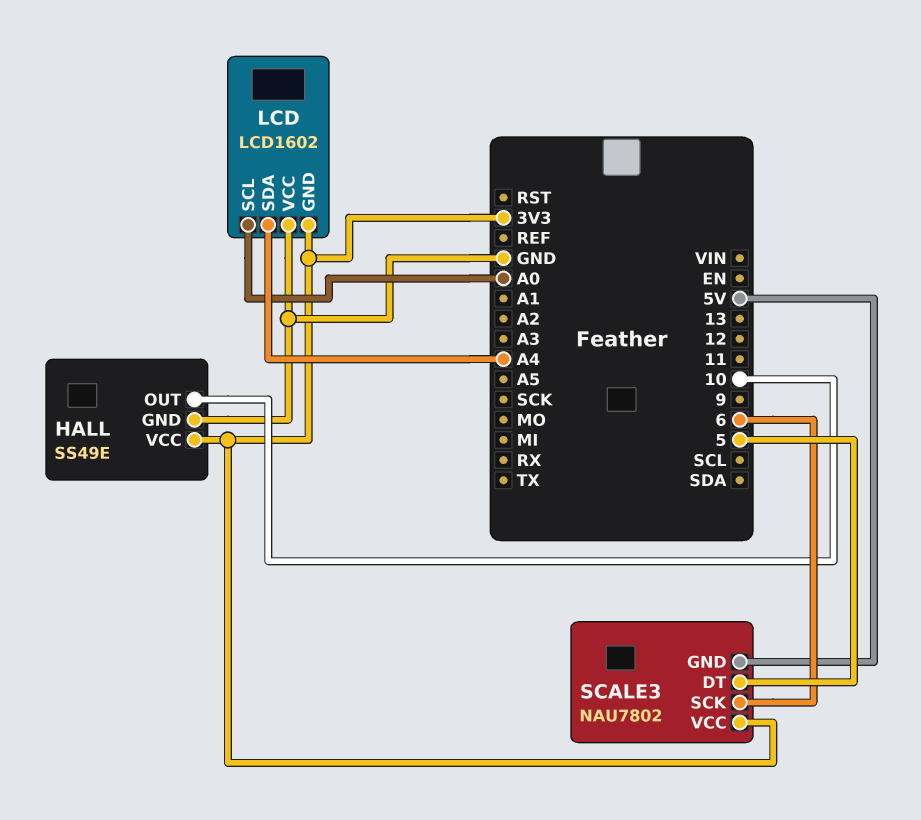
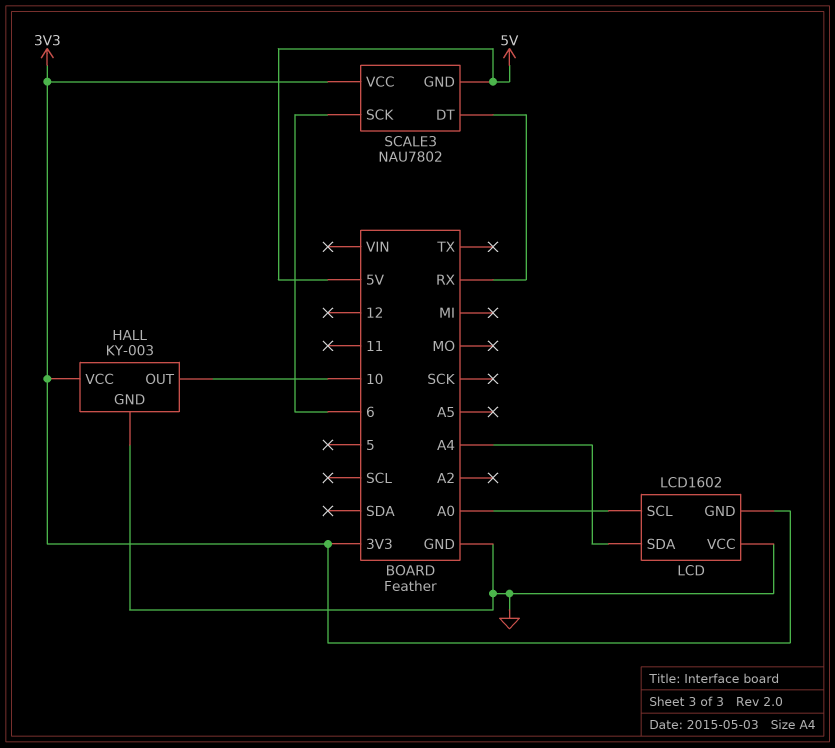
HALL: SS49E -> KY-003
SCALE3 pin DT: 5 -> RX

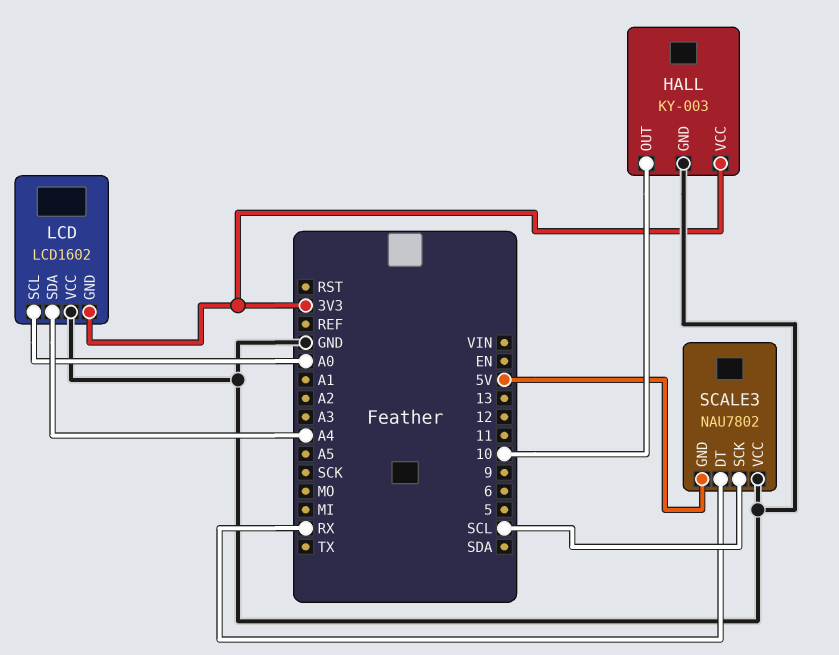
SCALE3 pin SCK: 6 -> SCL
SCALE3 pin VCC: 3V3 -> GND

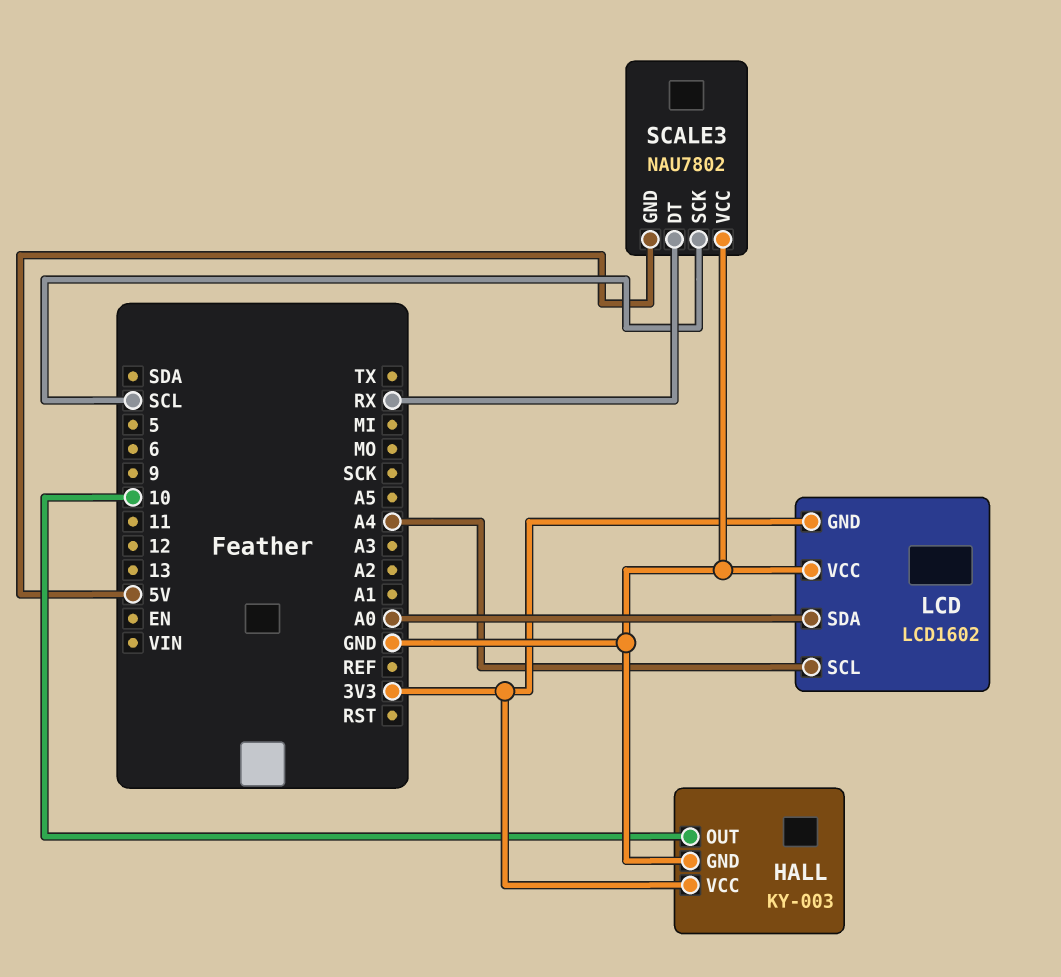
LCD pin SCL: A0 -> A4
LCD pin SDA: A4 -> A0

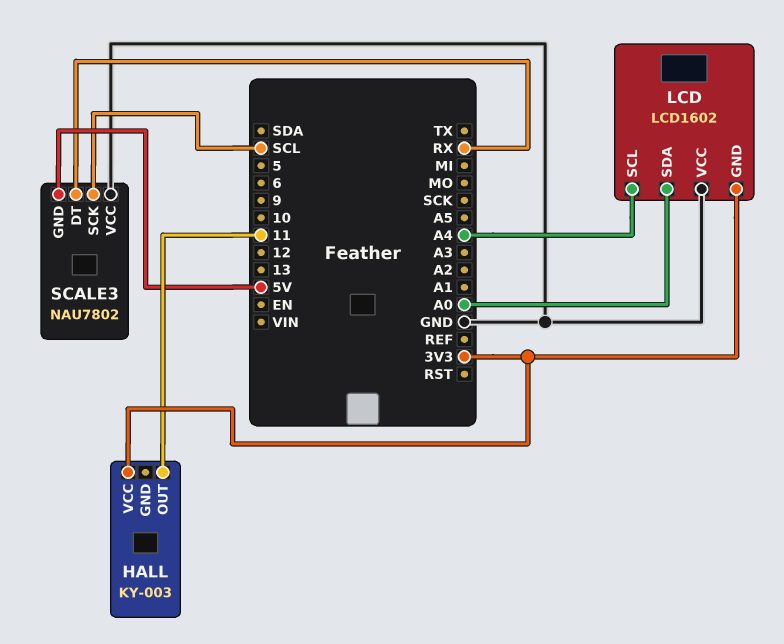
HALL pin GND: GND -> none
HALL pin OUT: 10 -> 11

